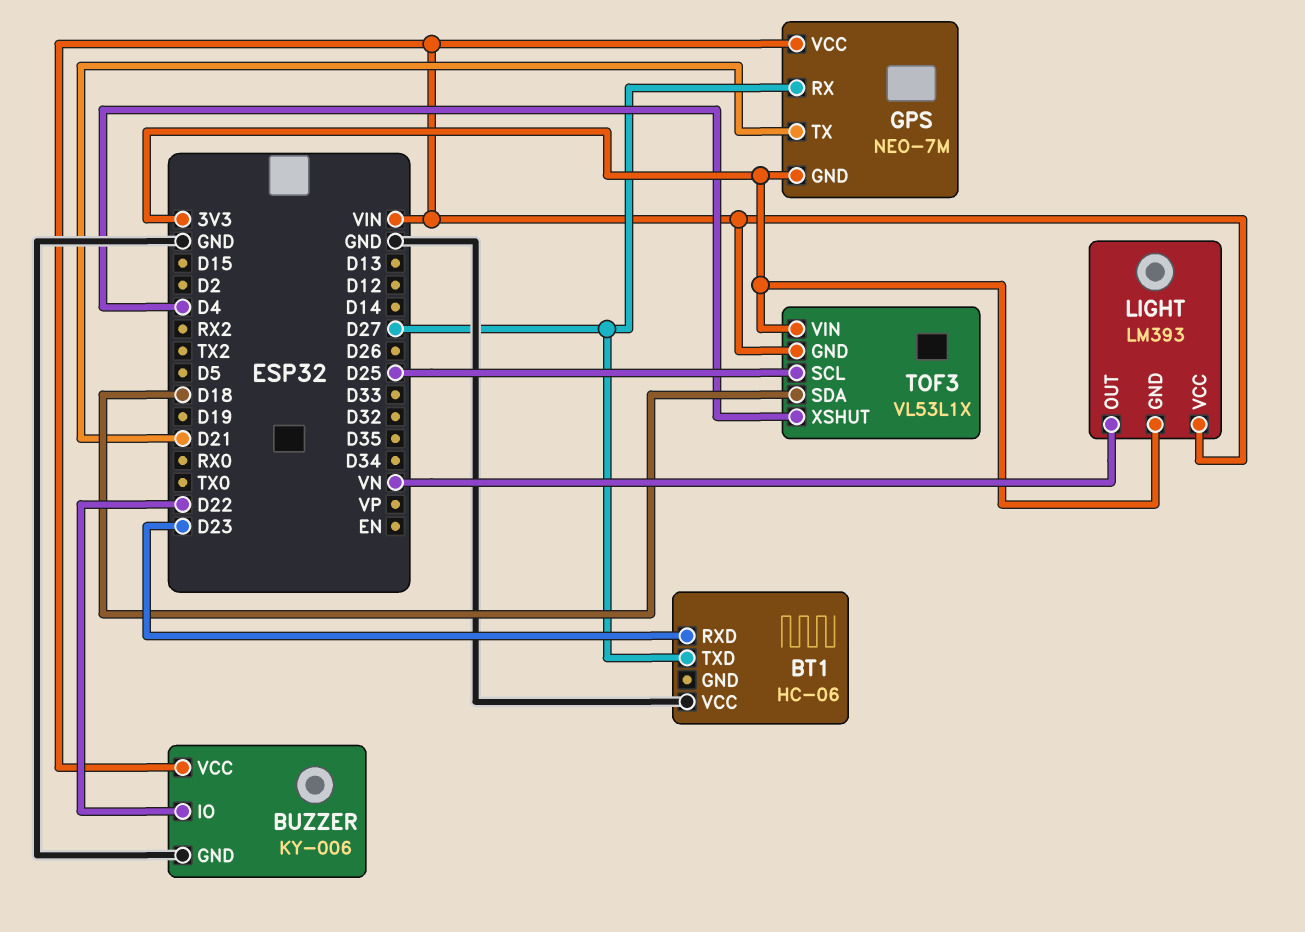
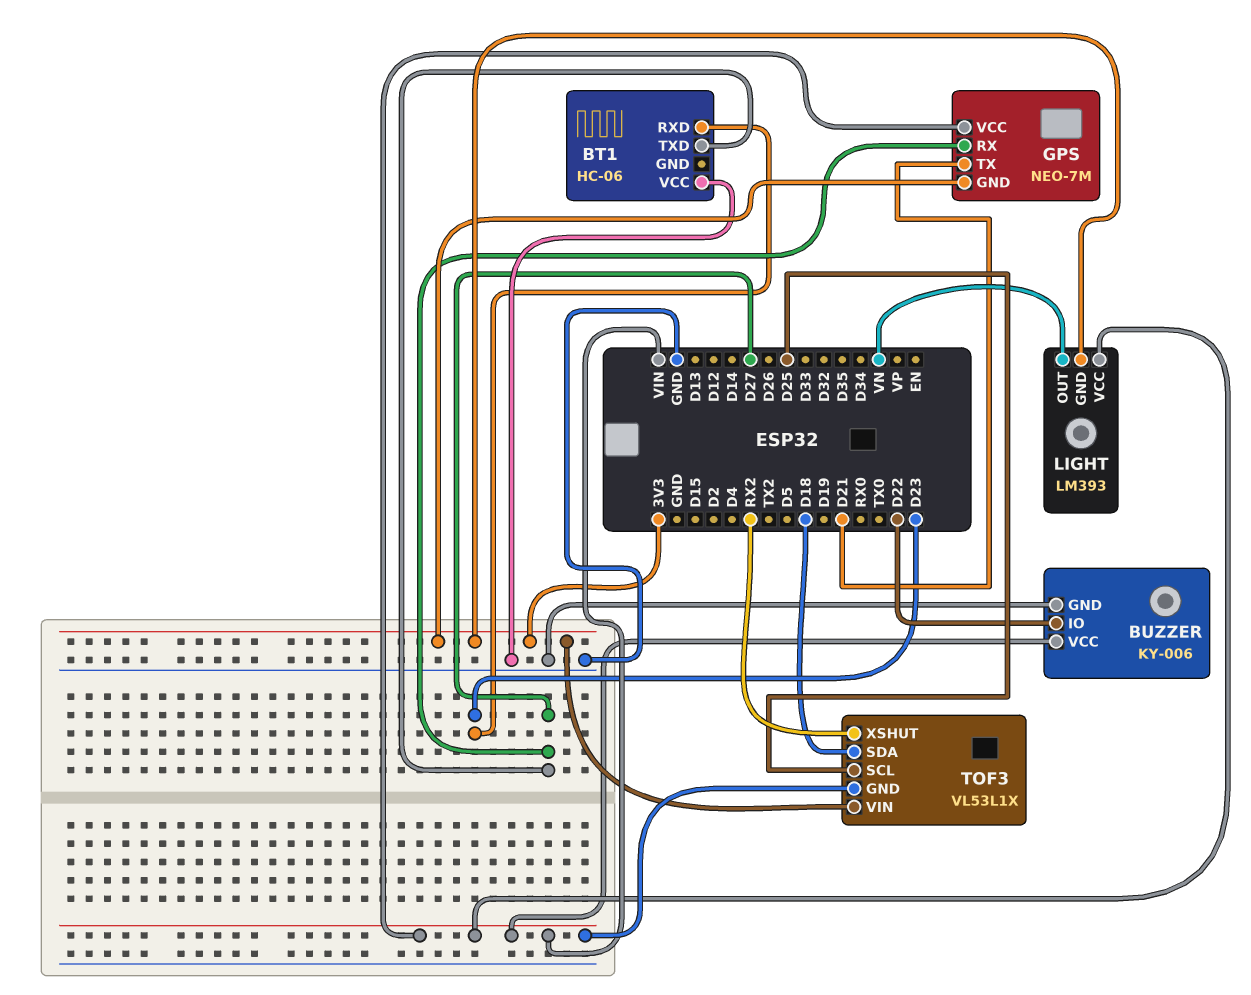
TOF3 pin XSHUT: D4 -> RX2

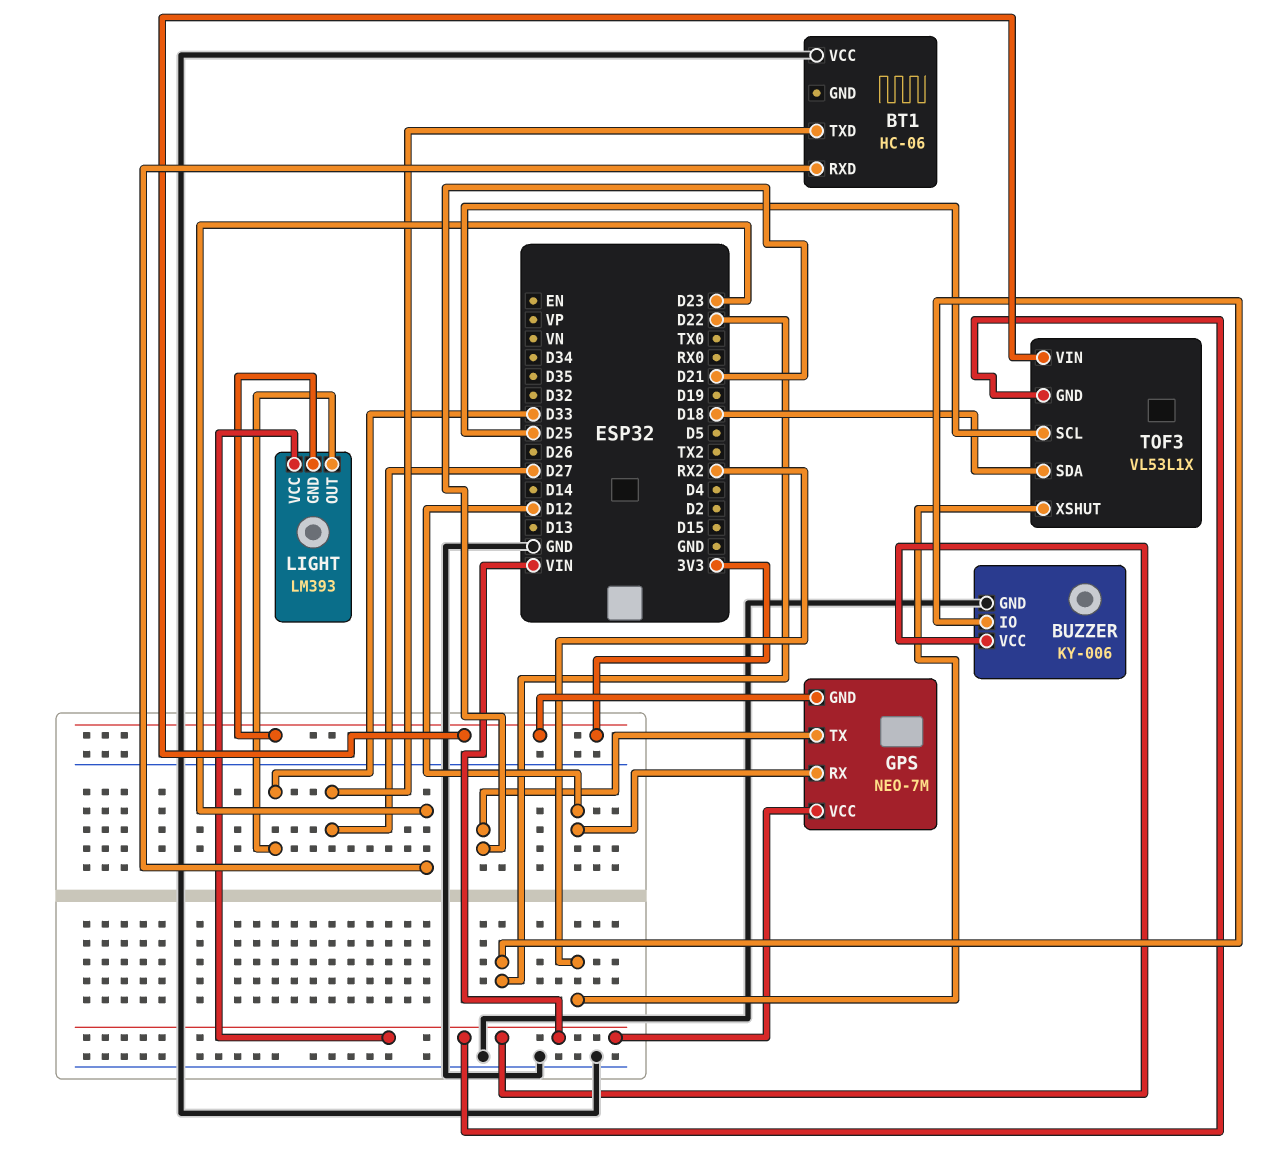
GPS pin RX: D27 -> D12
LIGHT pin OUT: VN -> D33

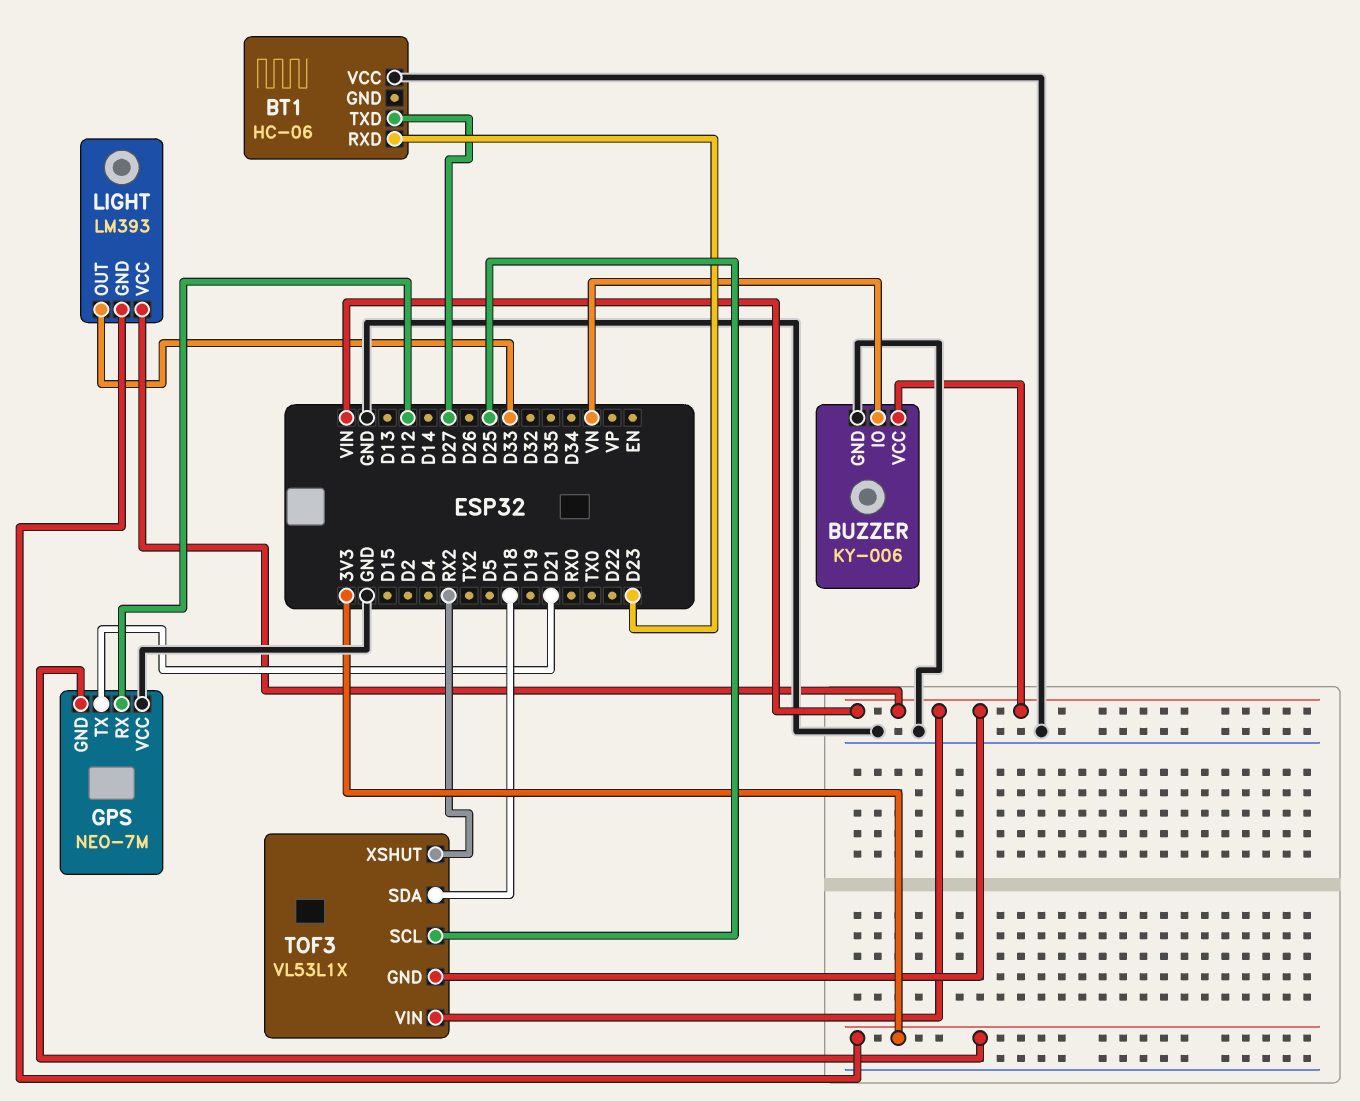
BUZZER pin IO: D22 -> VN
GPS pin VCC: VIN -> GND
TOF3 pin VIN: 3V3 -> VIN

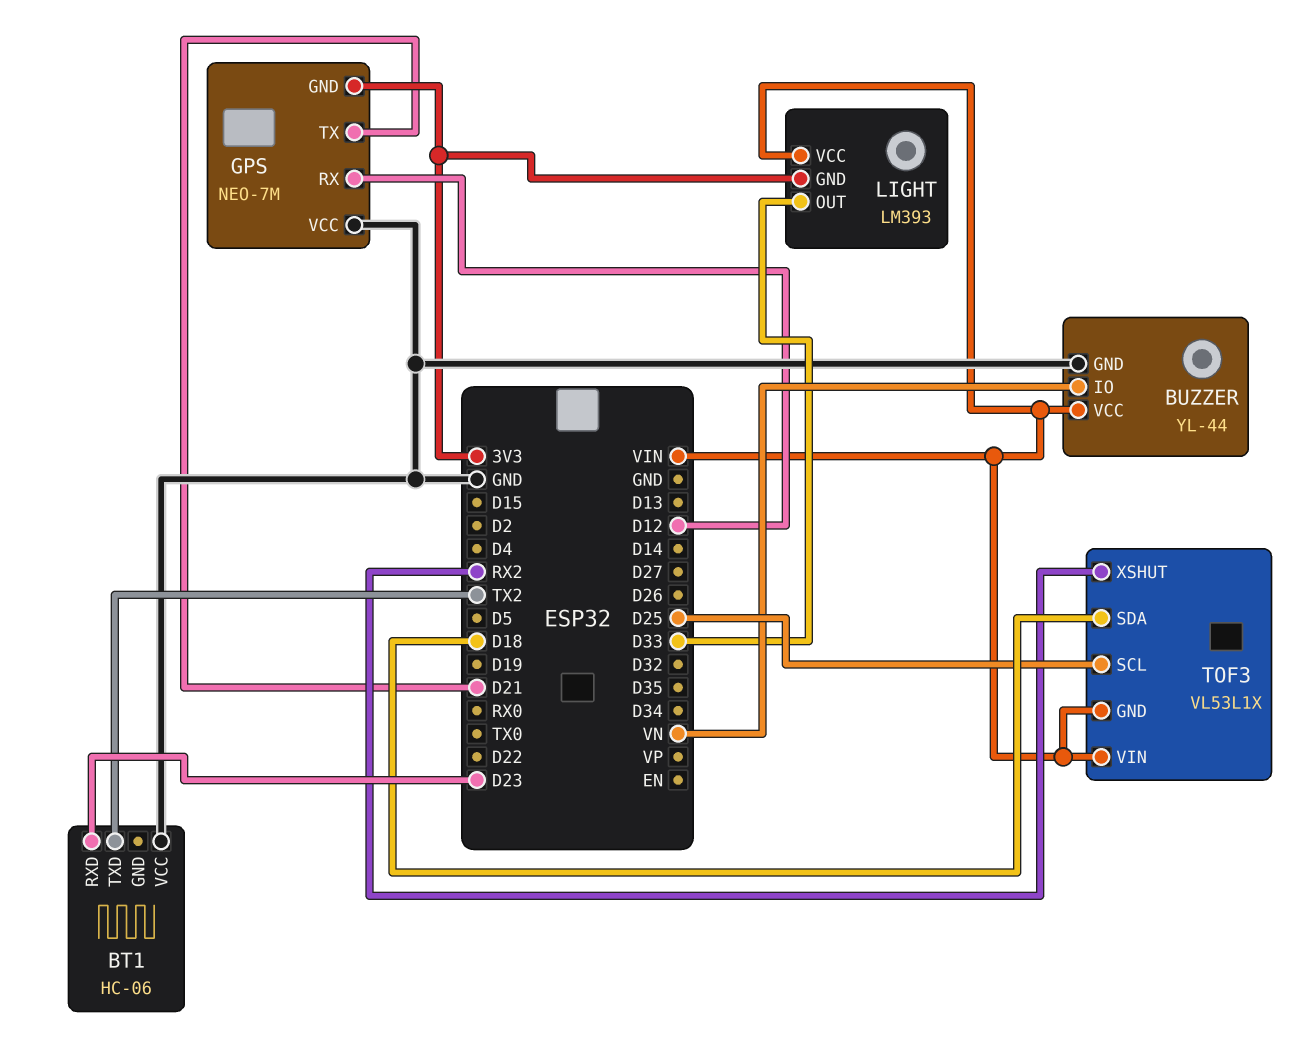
BT1 pin TXD: D27 -> TX2
BUZZER: KY-006 -> YL-44

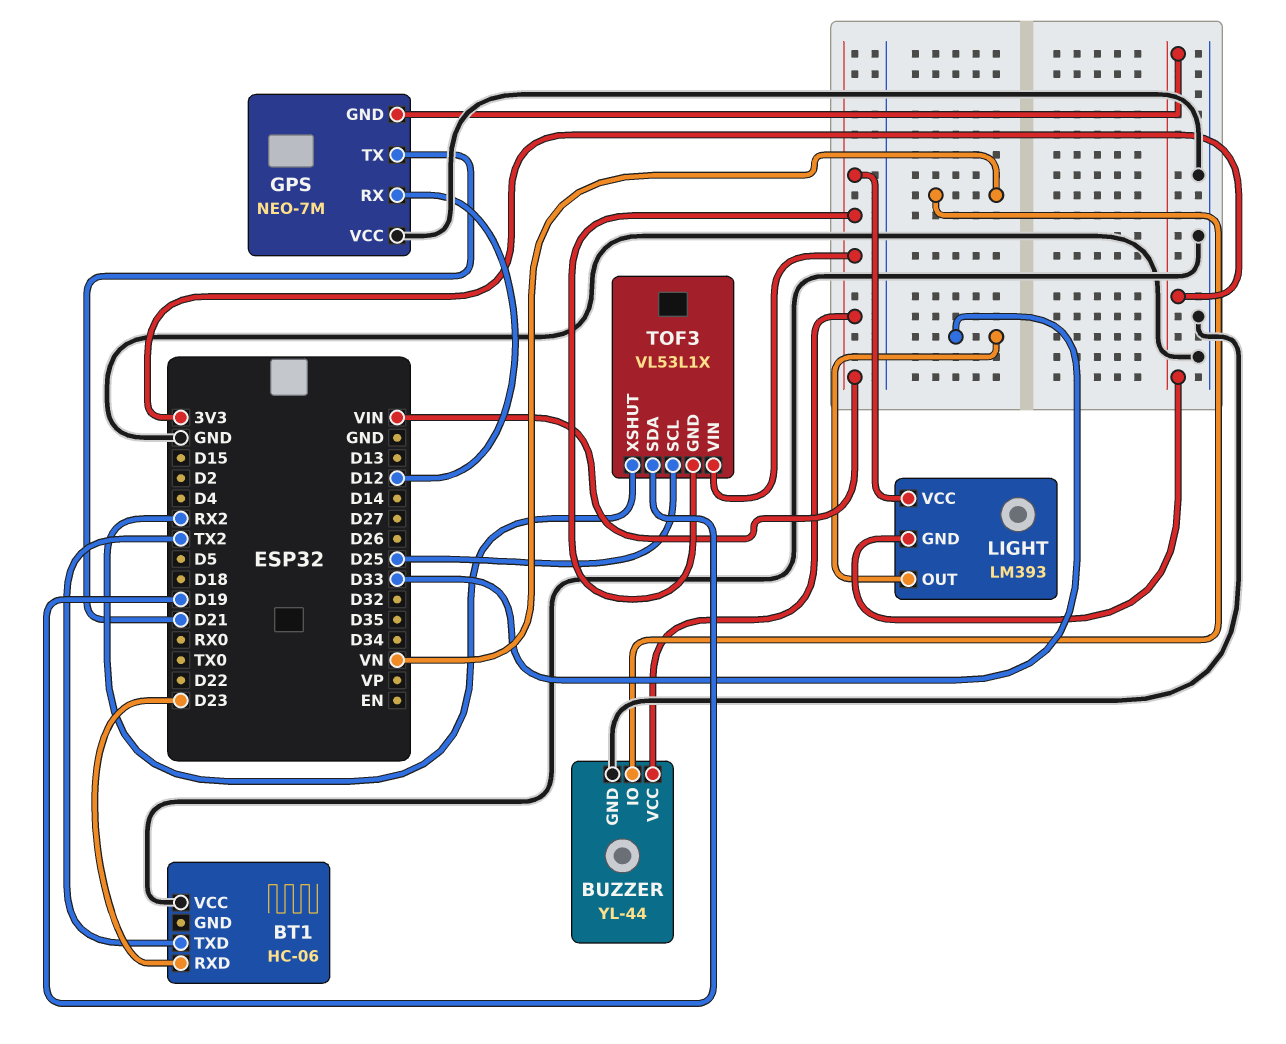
TOF3 pin SDA: D18 -> D19

